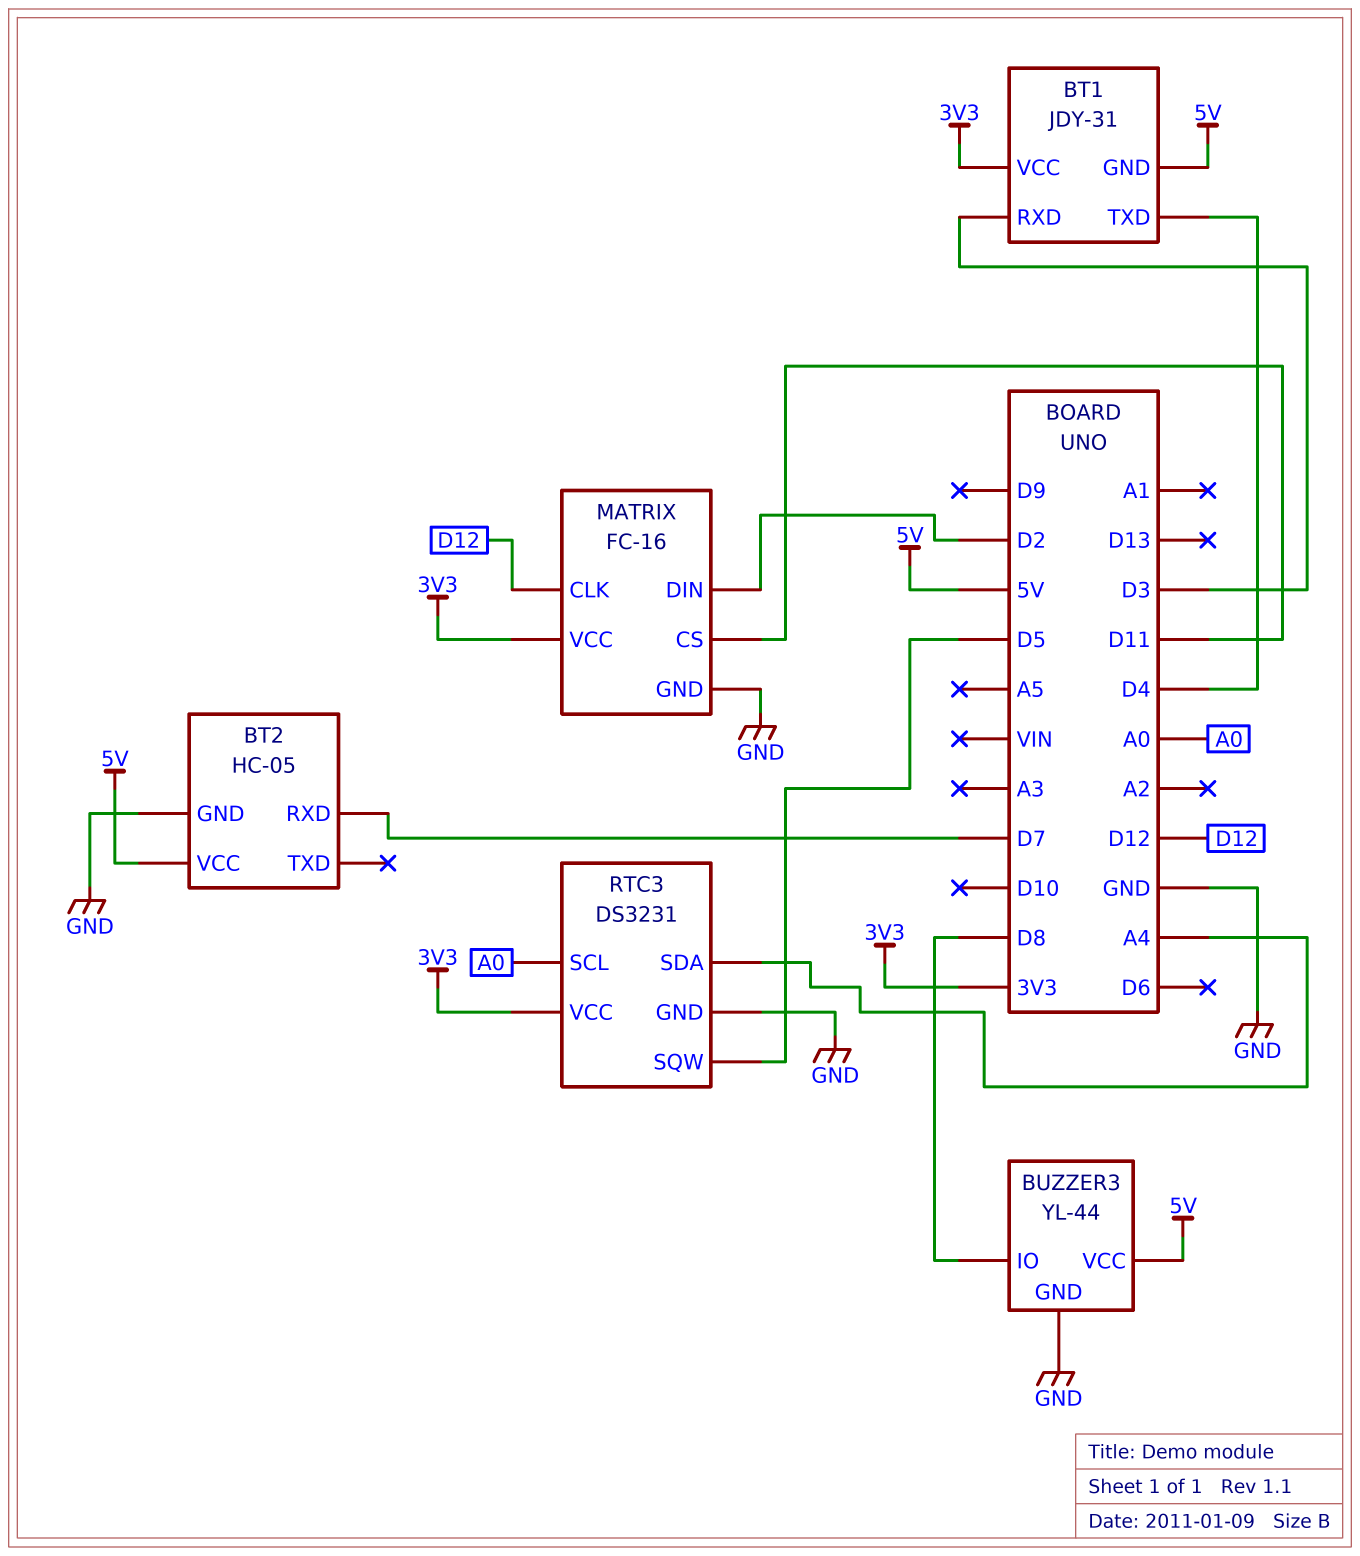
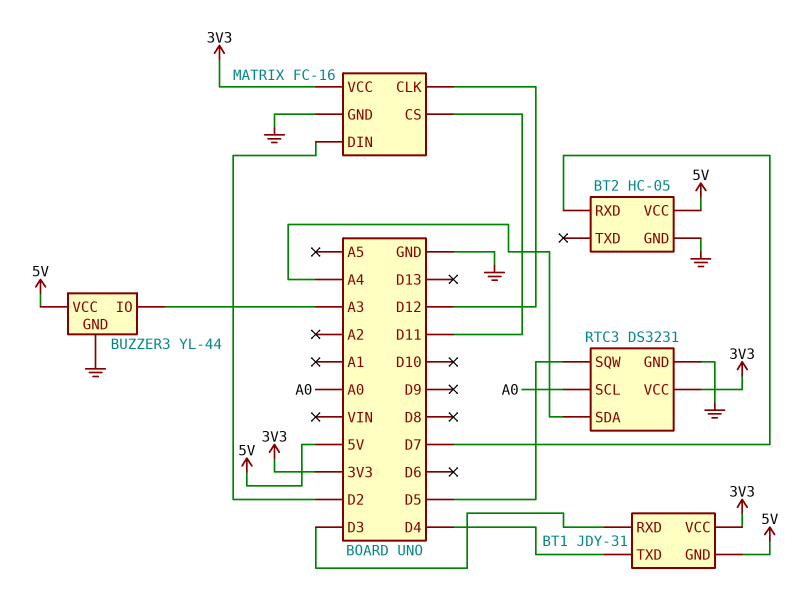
BUZZER3 pin IO: D8 -> A3

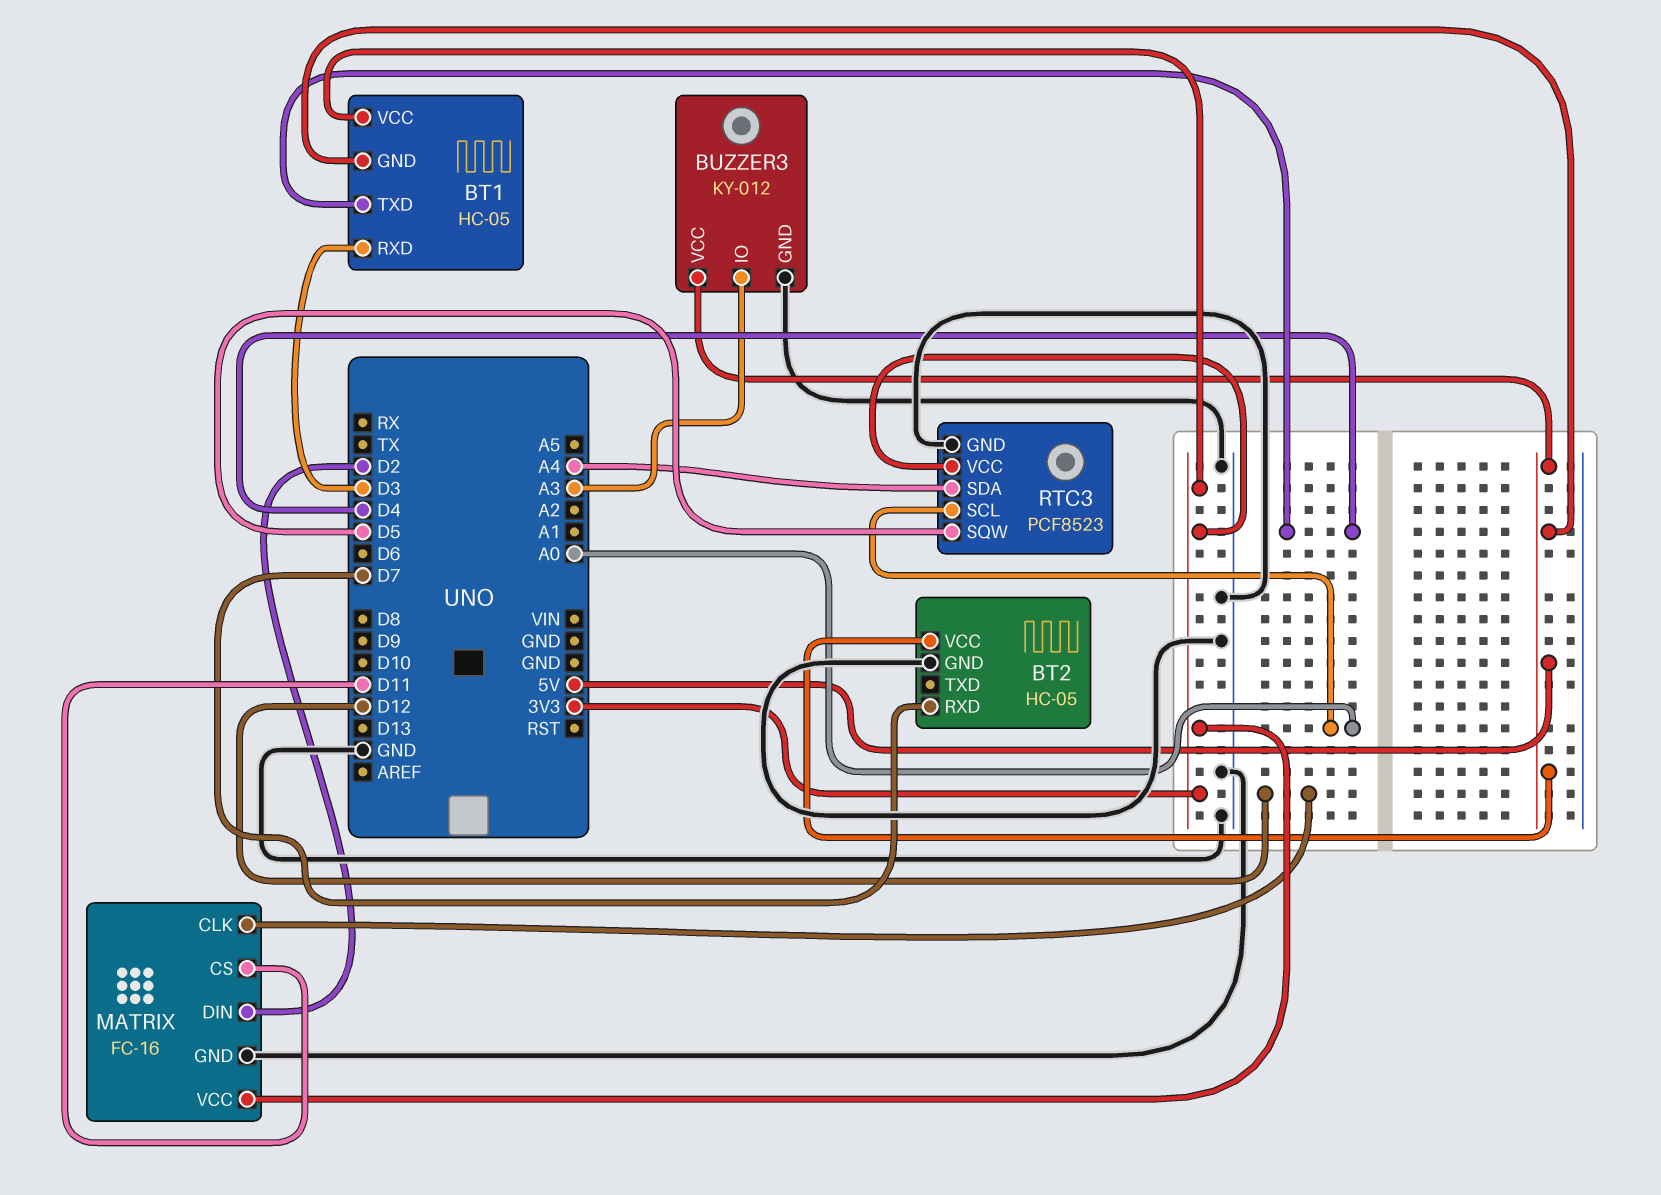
BT1: JDY-31 -> HC-05
BUZZER3: YL-44 -> KY-012
RTC3: DS3231 -> PCF8523

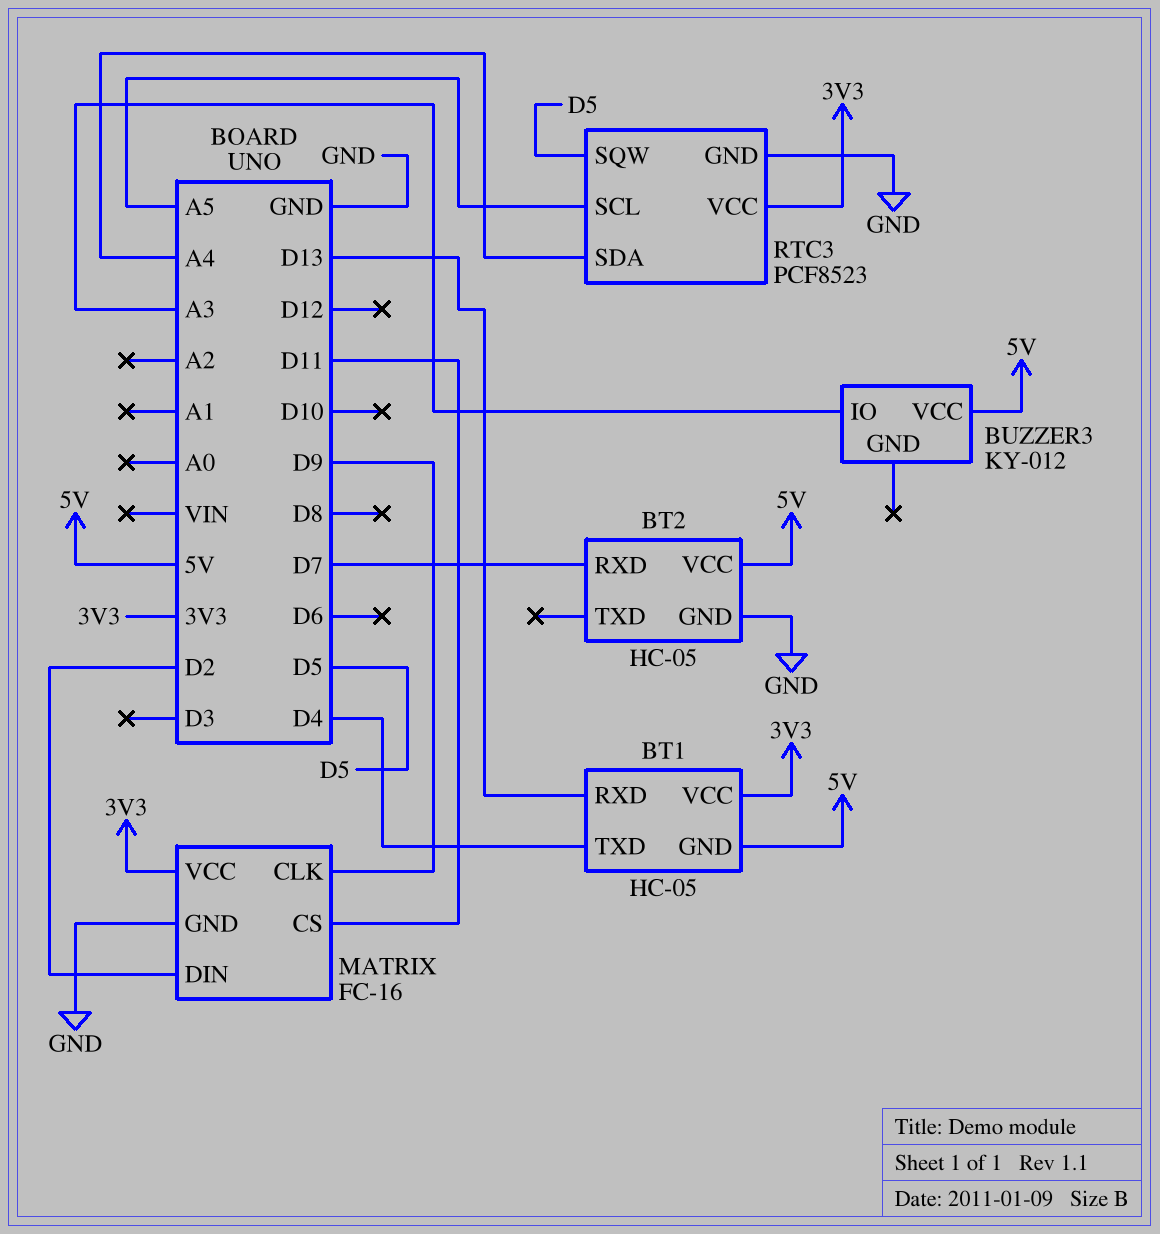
BT1 pin RXD: D3 -> D13
BUZZER3 pin GND: GND -> none
MATRIX pin CLK: D12 -> D9
RTC3 pin SCL: A0 -> A5

